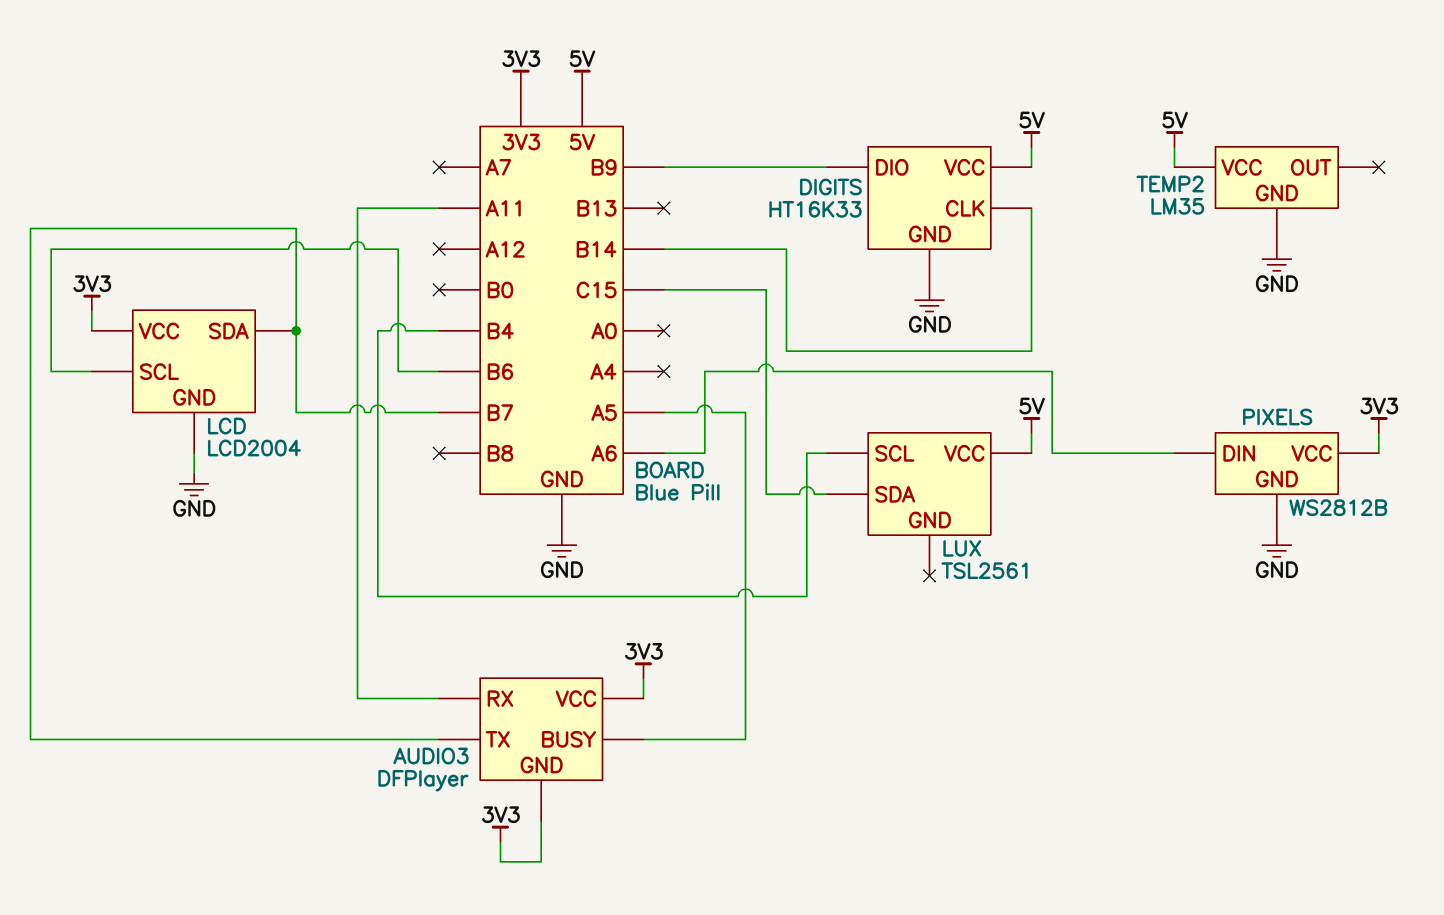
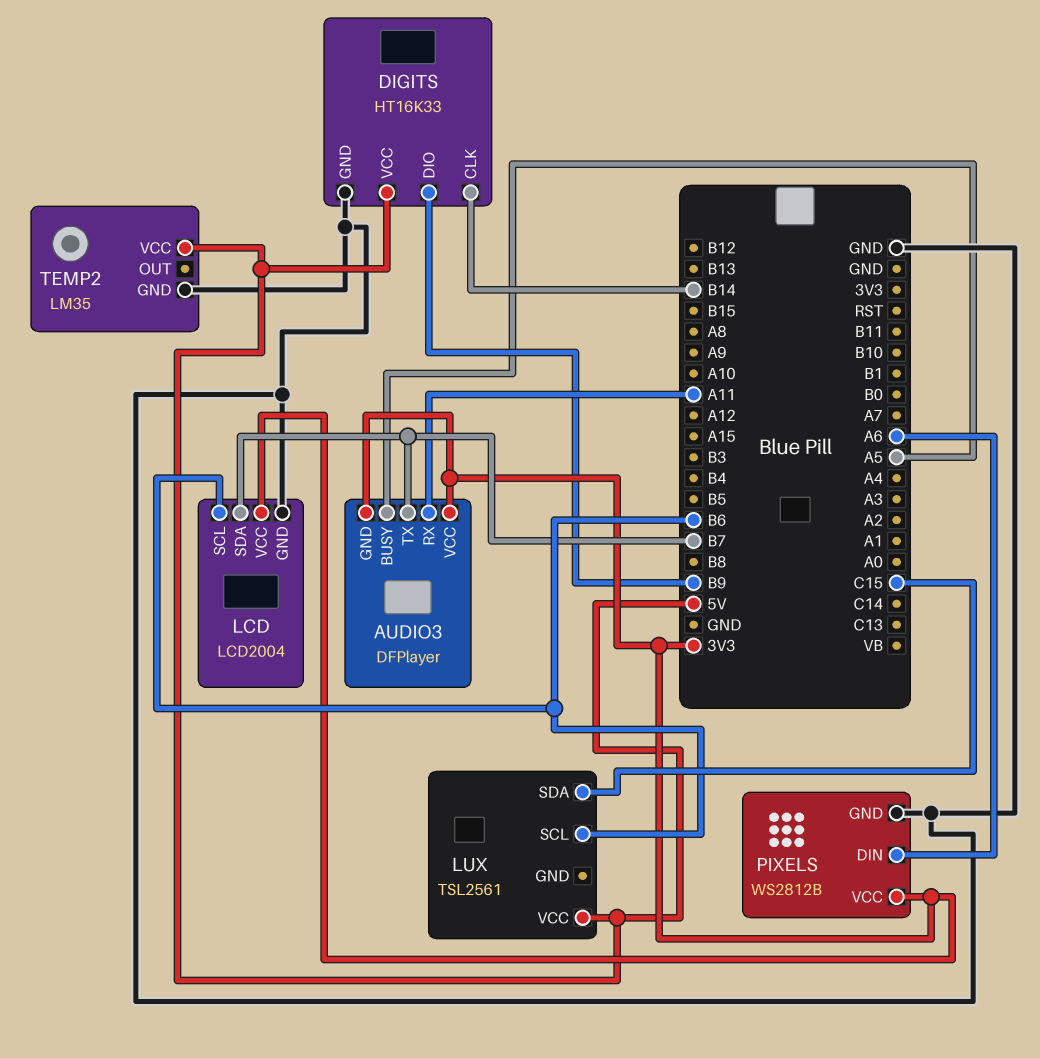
LUX pin SCL: B4 -> B6

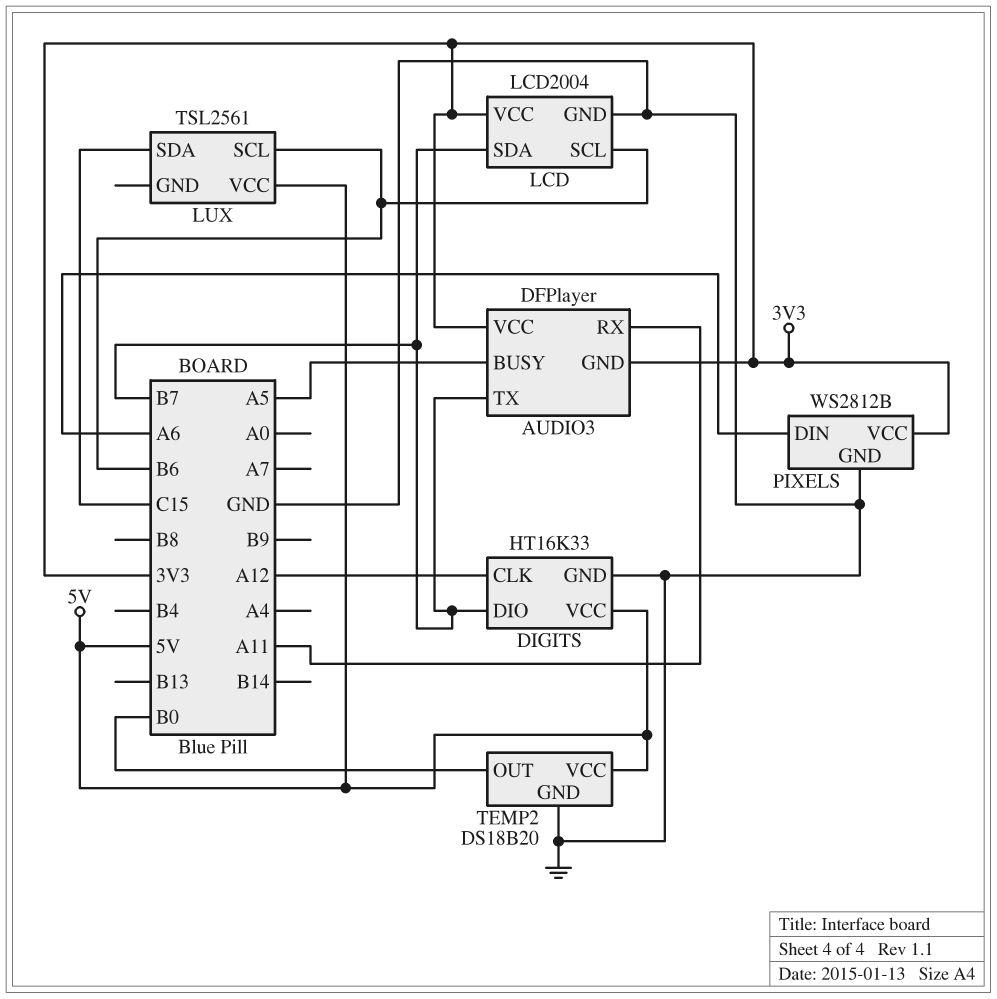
DIGITS pin CLK: B14 -> A12
DIGITS pin DIO: B9 -> B7
TEMP2: LM35 -> DS18B20
TEMP2 pin OUT: none -> B0

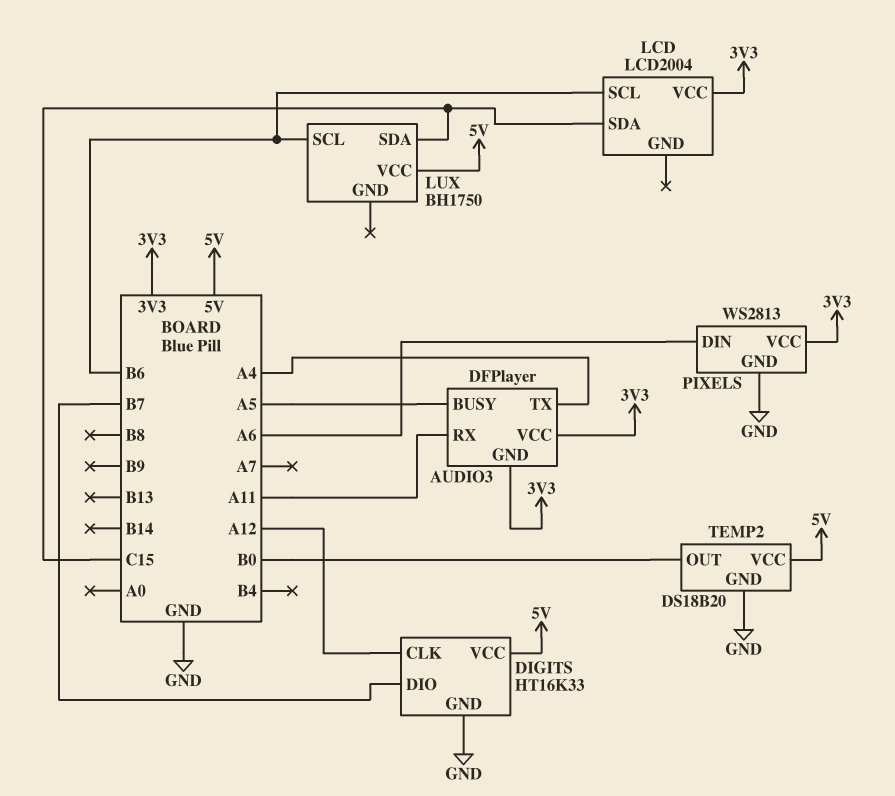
AUDIO3 pin TX: B7 -> A4
LCD pin GND: GND -> none
LCD pin SDA: B7 -> C15
LUX: TSL2561 -> BH1750
PIXELS: WS2812B -> WS2813

